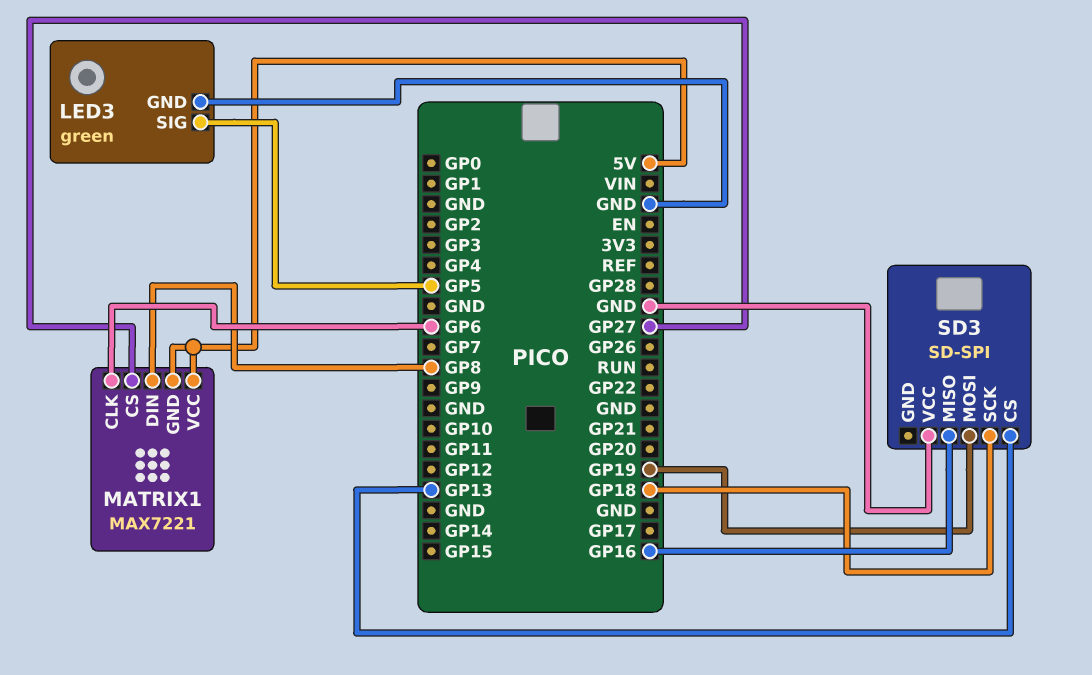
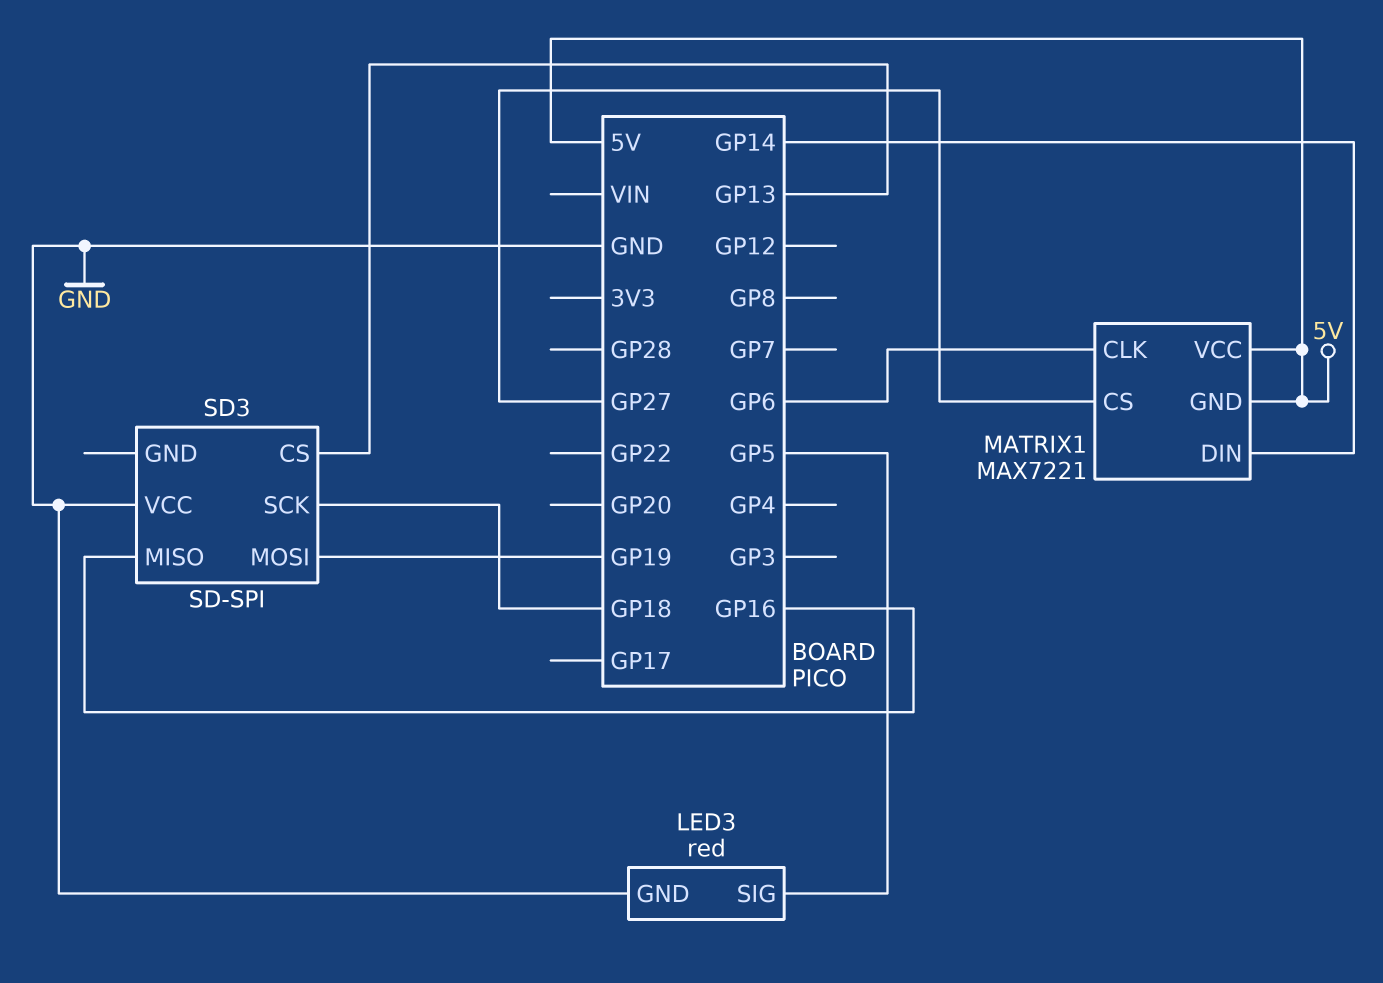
LED3: green -> red
MATRIX1 pin DIN: GP8 -> GP14

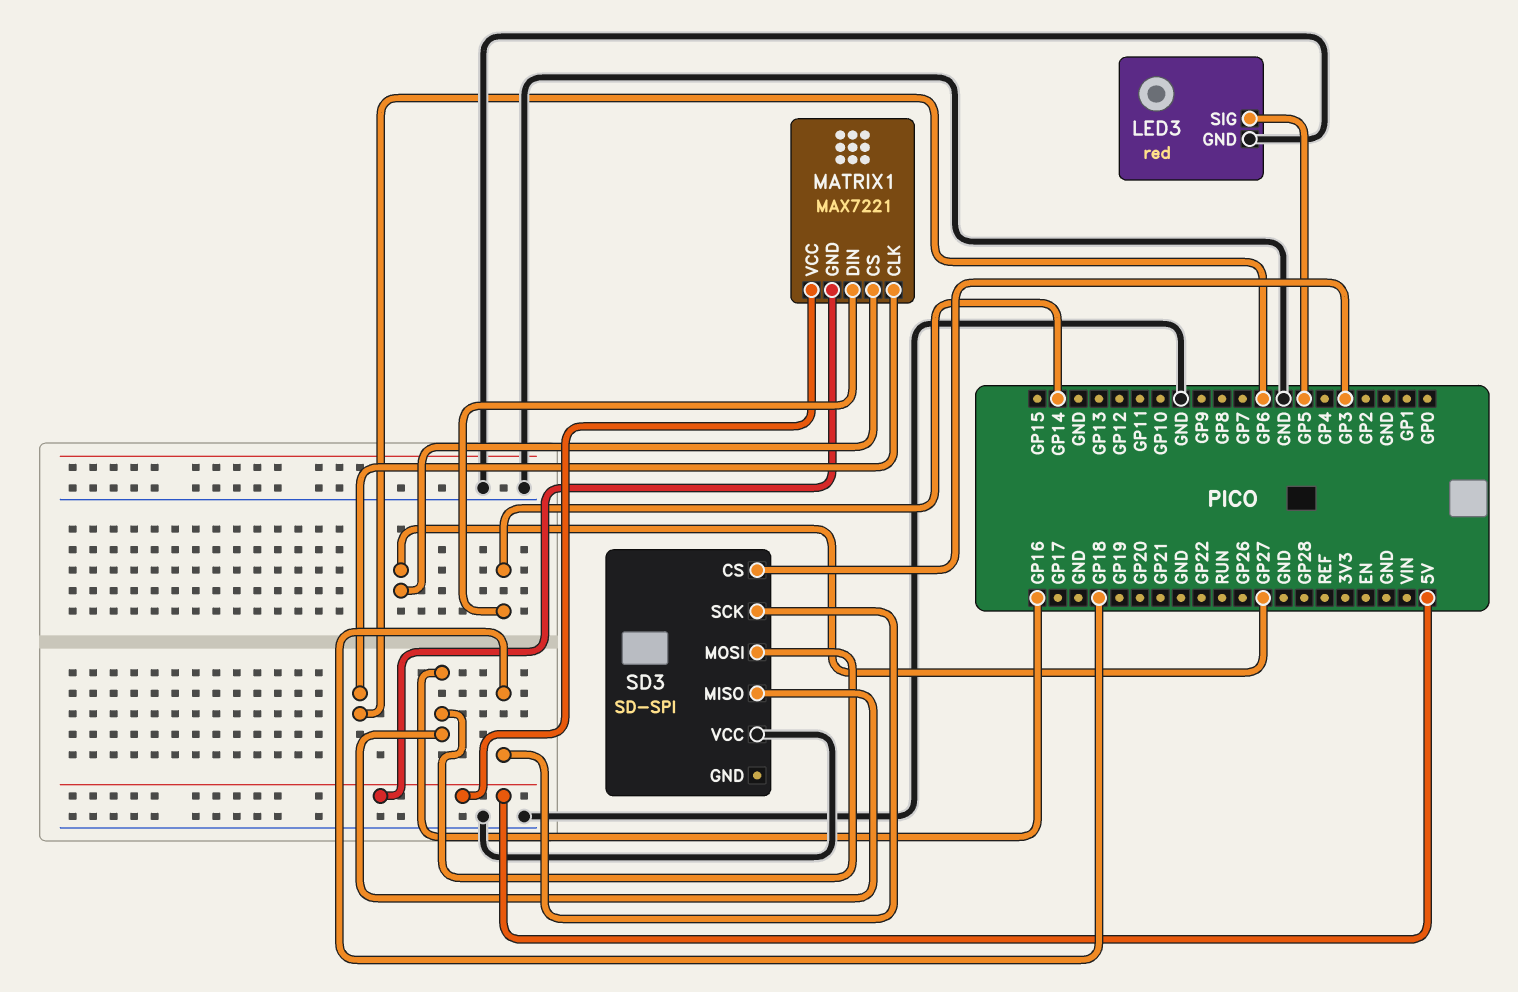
SD3 pin CS: GP13 -> GP3
SD3 pin MOSI: GP19 -> GP16

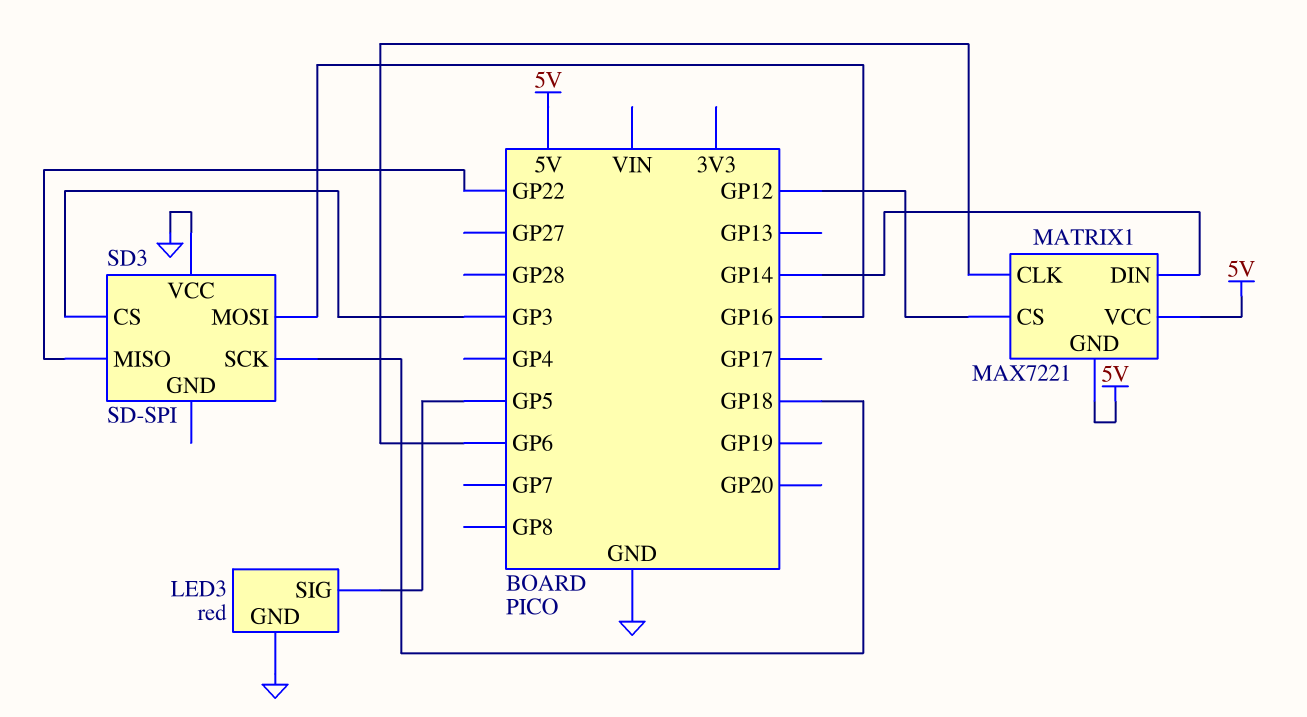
MATRIX1 pin CS: GP27 -> GP12
SD3 pin MISO: GP16 -> GP22

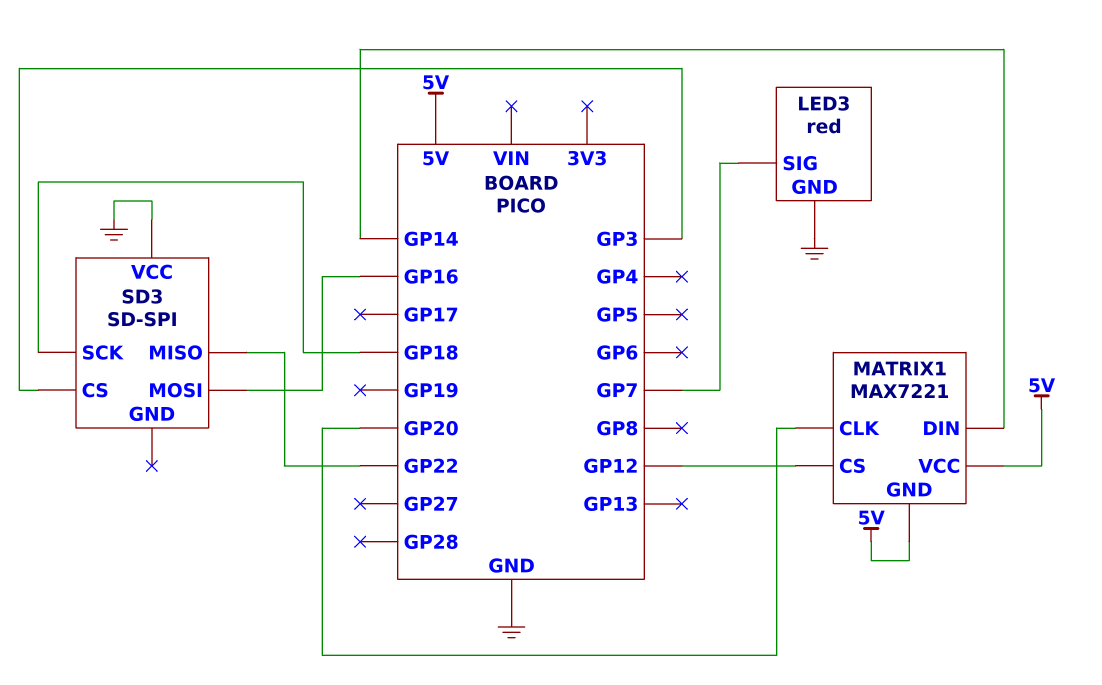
LED3 pin SIG: GP5 -> GP7
MATRIX1 pin CLK: GP6 -> GP20

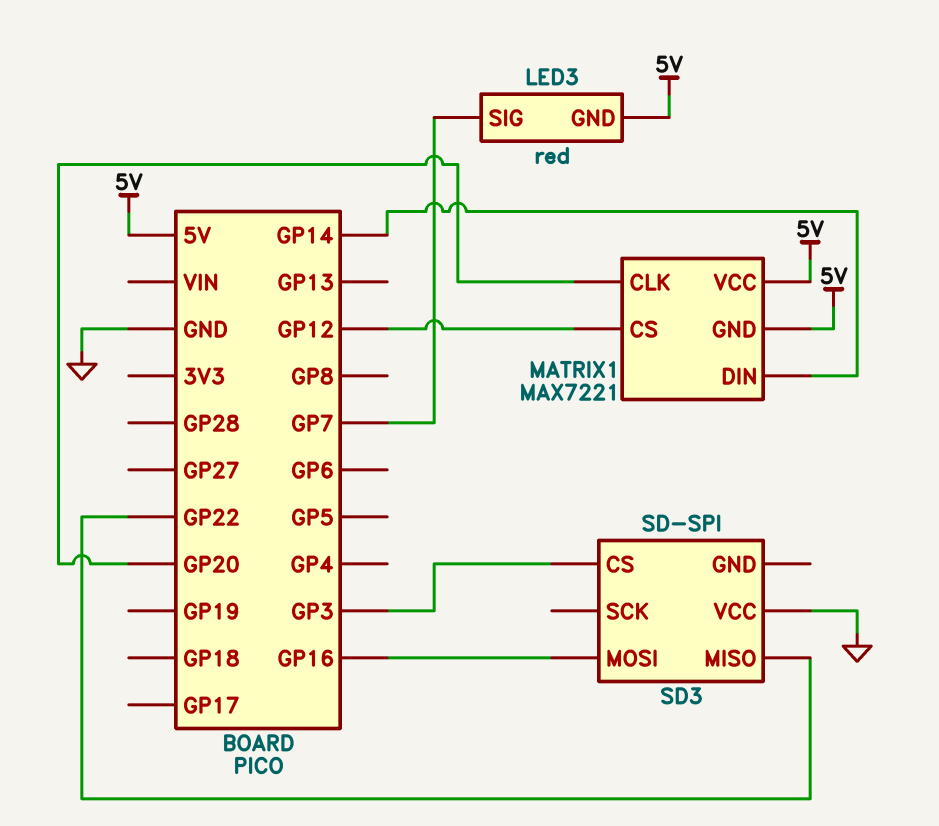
LED3 pin GND: GND -> 5V
SD3 pin SCK: GP18 -> none

